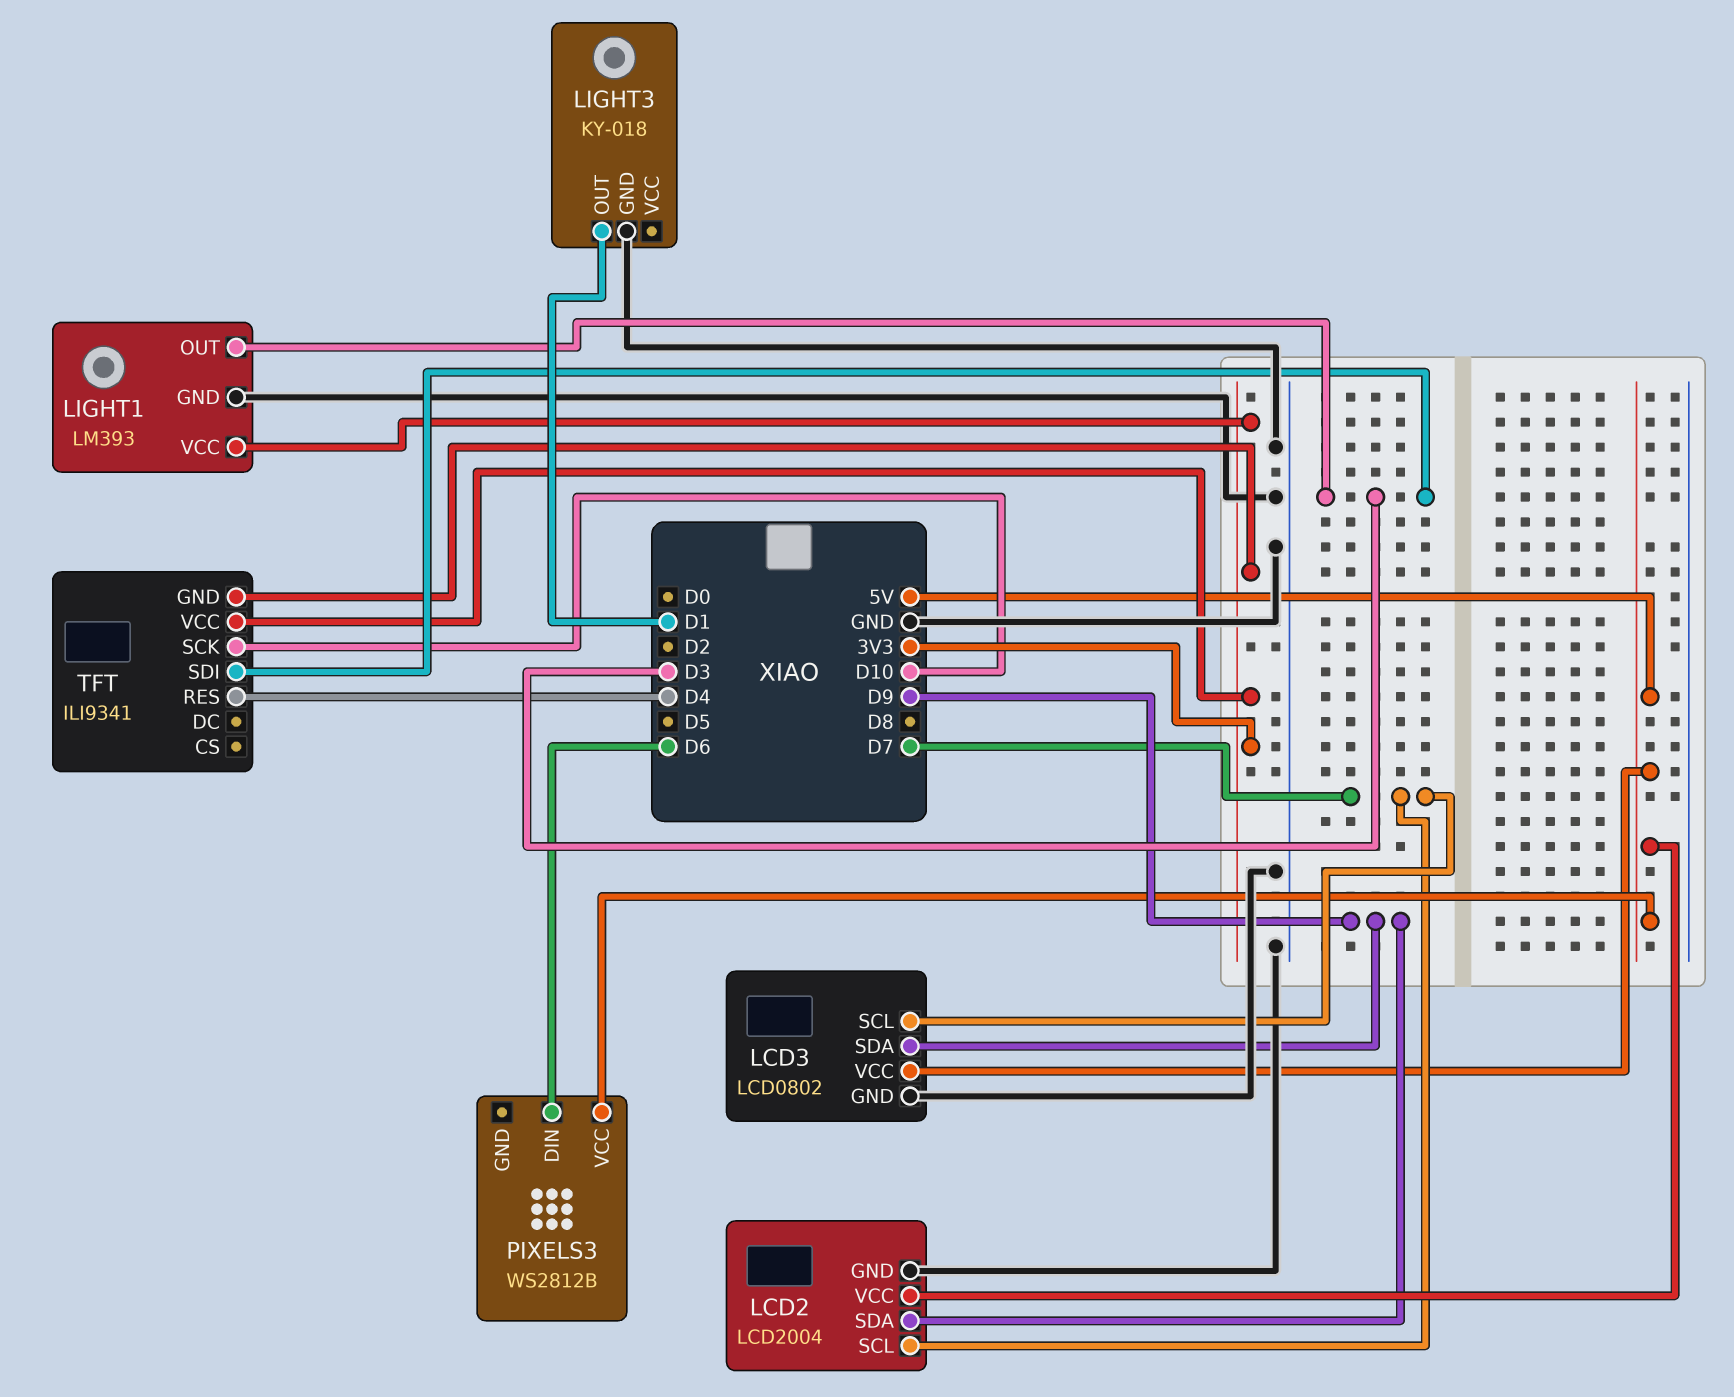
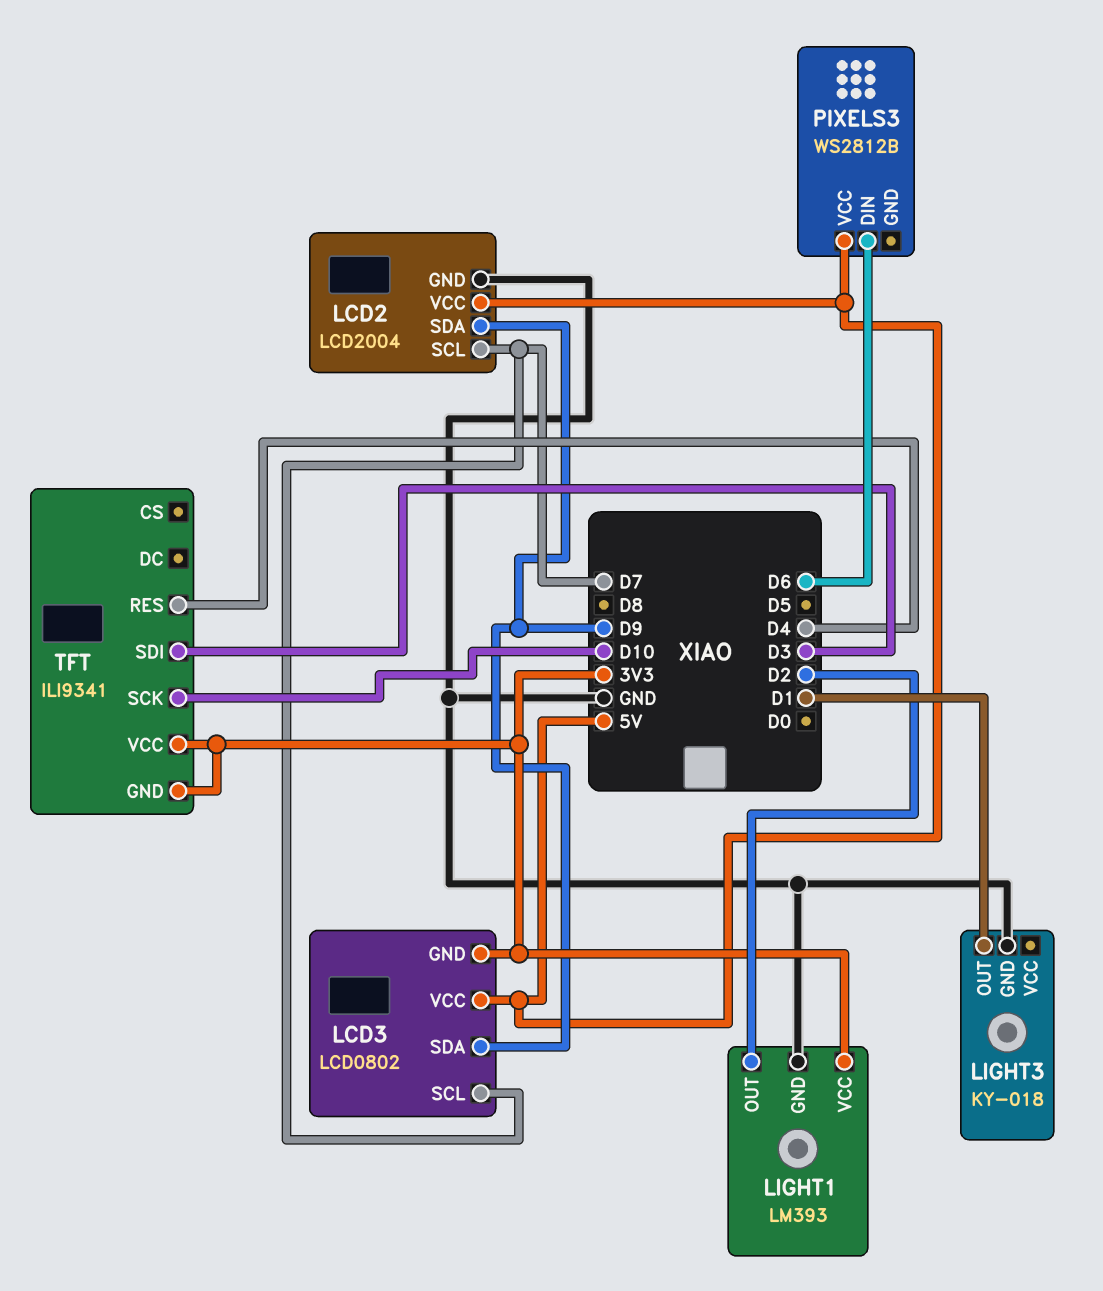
LCD3 pin GND: GND -> 3V3
LIGHT1 pin OUT: D3 -> D2

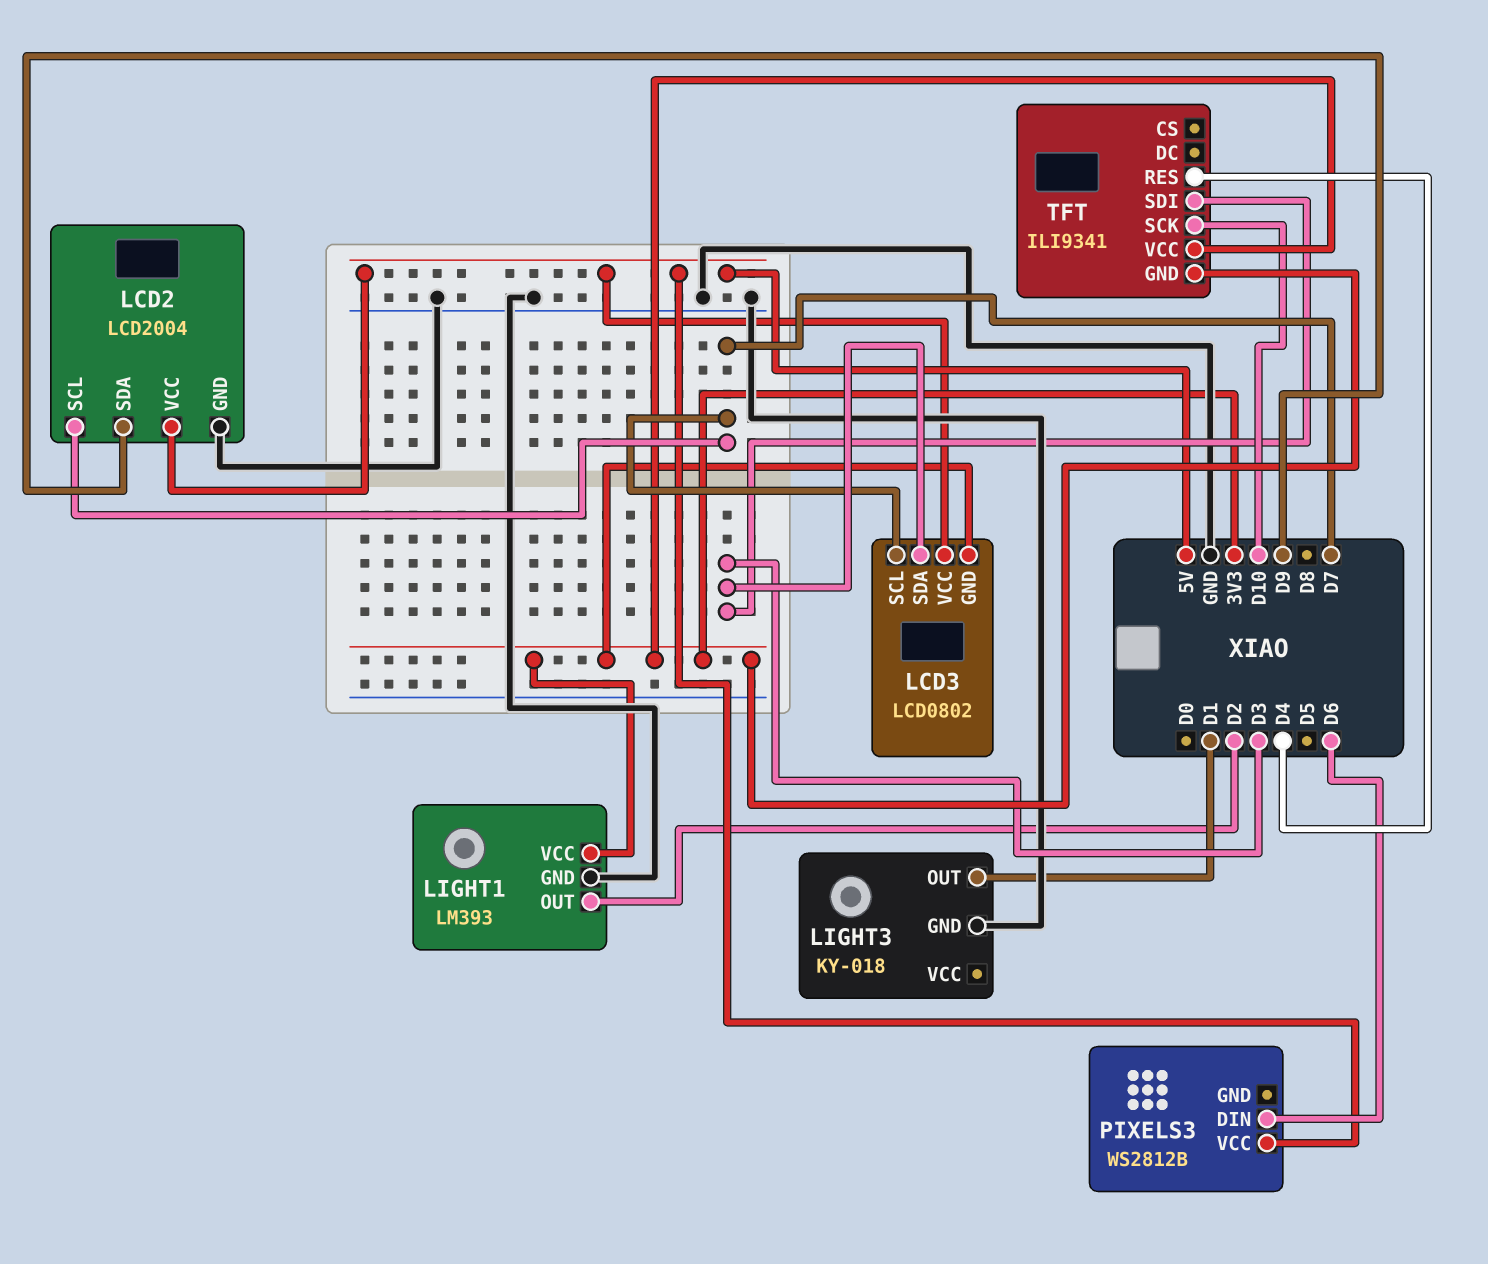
LCD3 pin SDA: D9 -> D3

